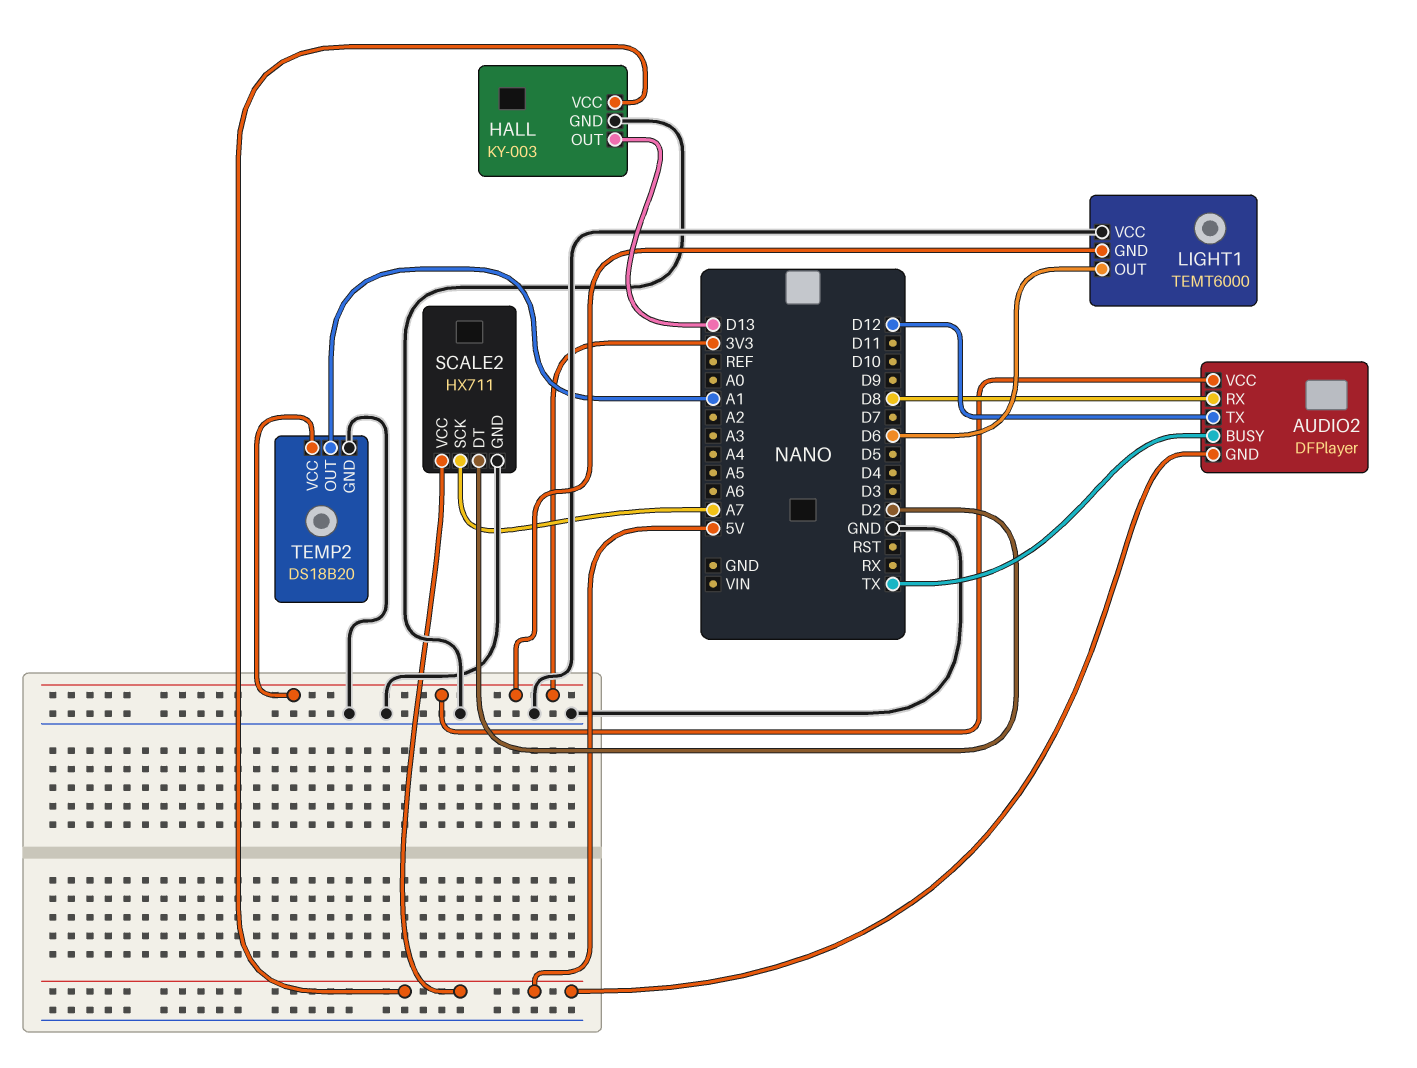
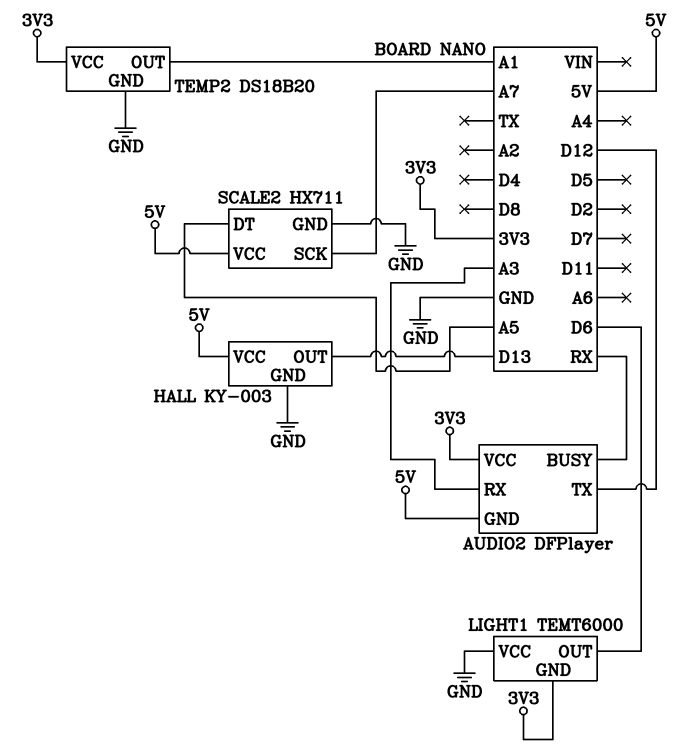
AUDIO2 pin BUSY: TX -> RX
AUDIO2 pin RX: D8 -> A3
SCALE2 pin DT: D2 -> A5

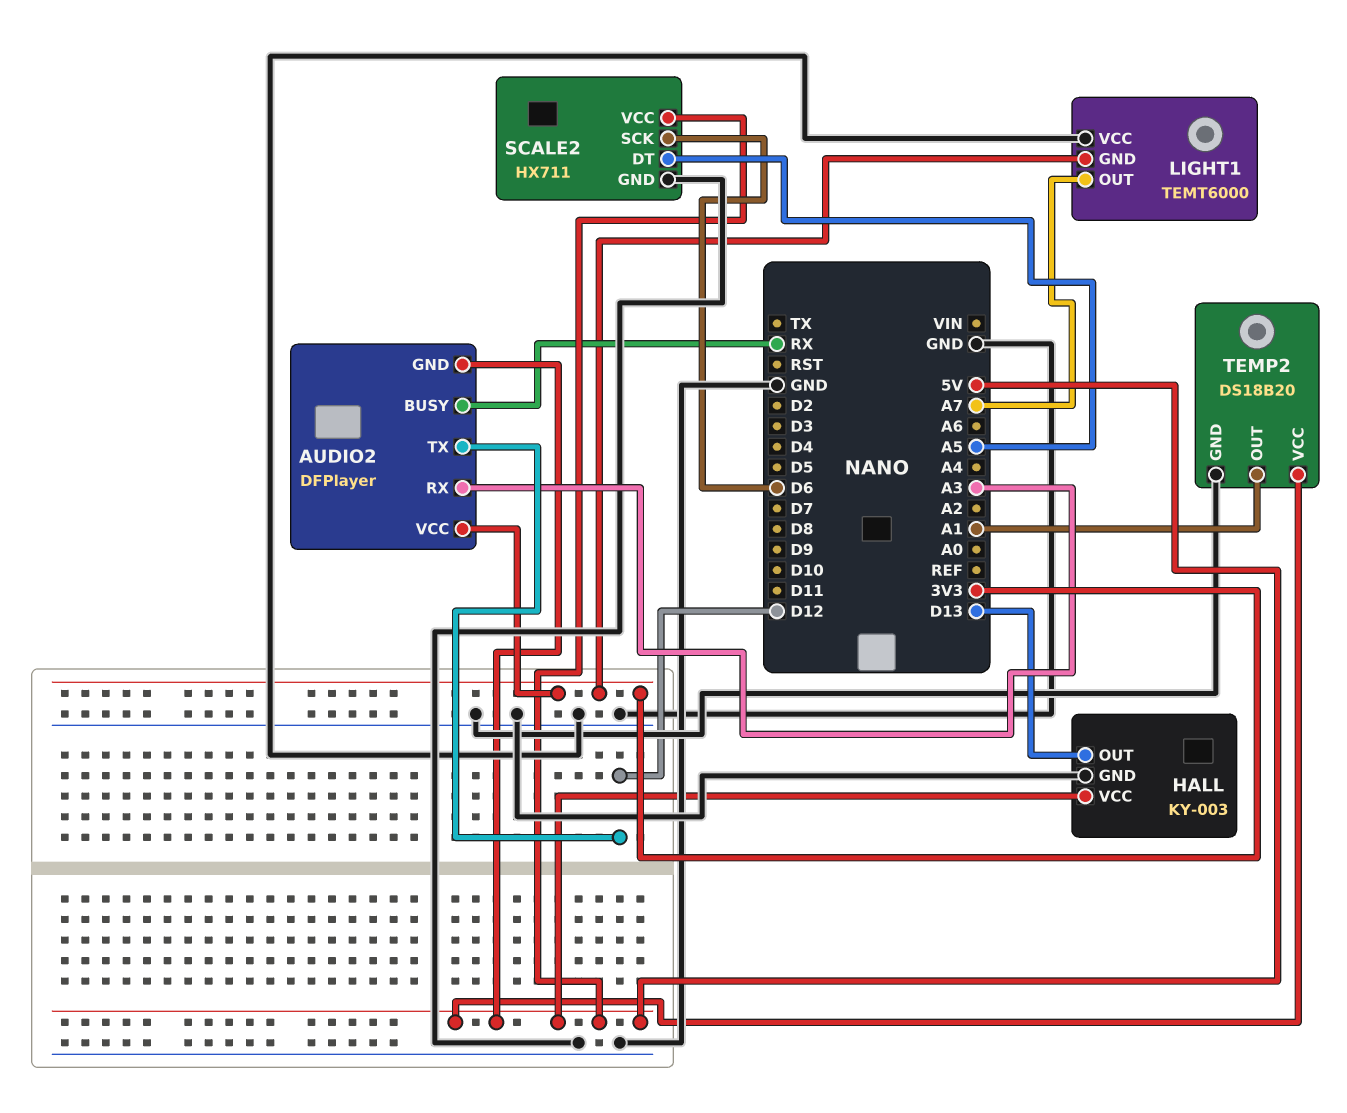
LIGHT1 pin OUT: D6 -> A7
SCALE2 pin SCK: A7 -> D6
TEMP2 pin VCC: 3V3 -> 5V

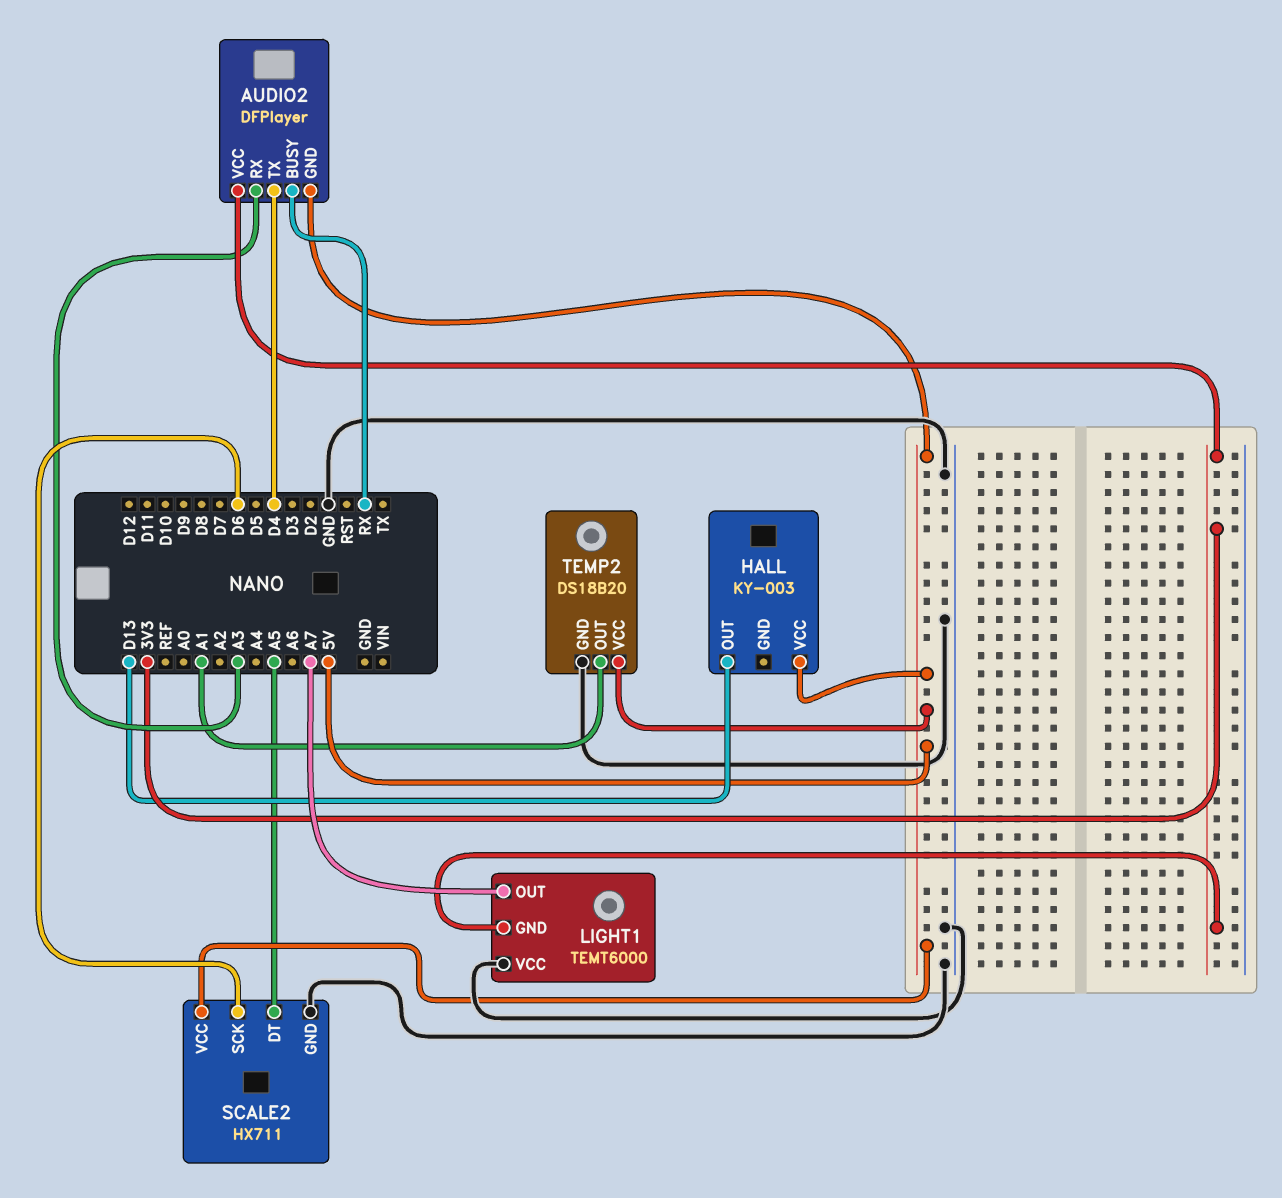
AUDIO2 pin TX: D12 -> D4
HALL pin GND: GND -> none

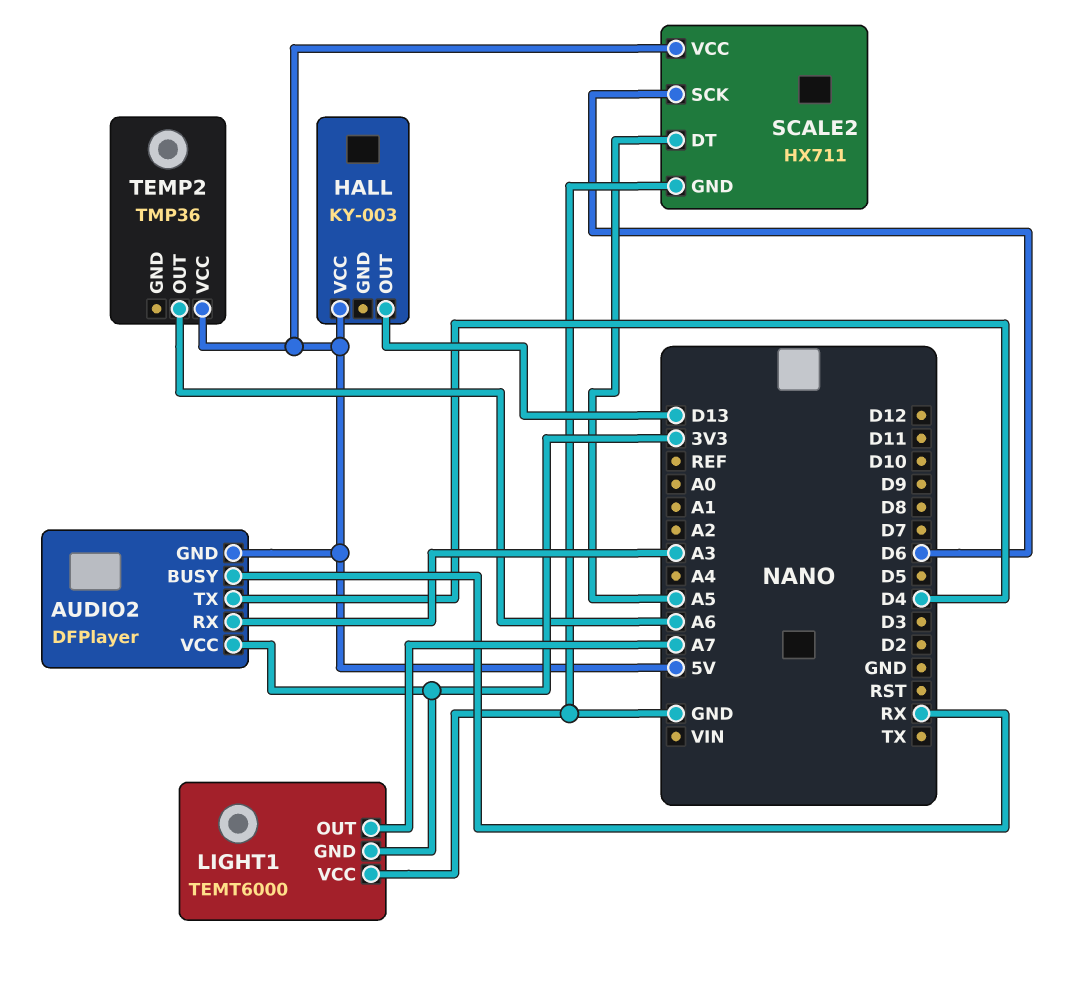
TEMP2: DS18B20 -> TMP36
TEMP2 pin GND: GND -> none
TEMP2 pin OUT: A1 -> A6

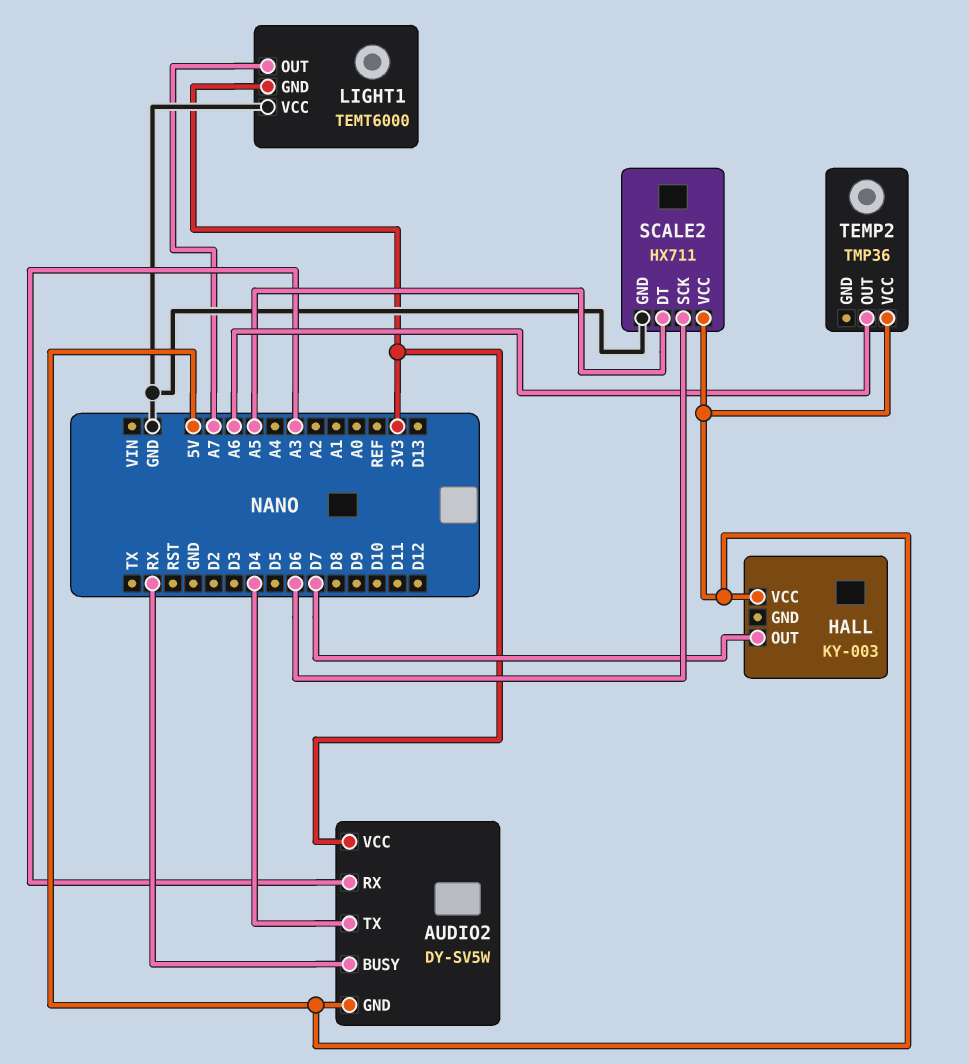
AUDIO2: DFPlayer -> DY-SV5W
HALL pin OUT: D13 -> D7

